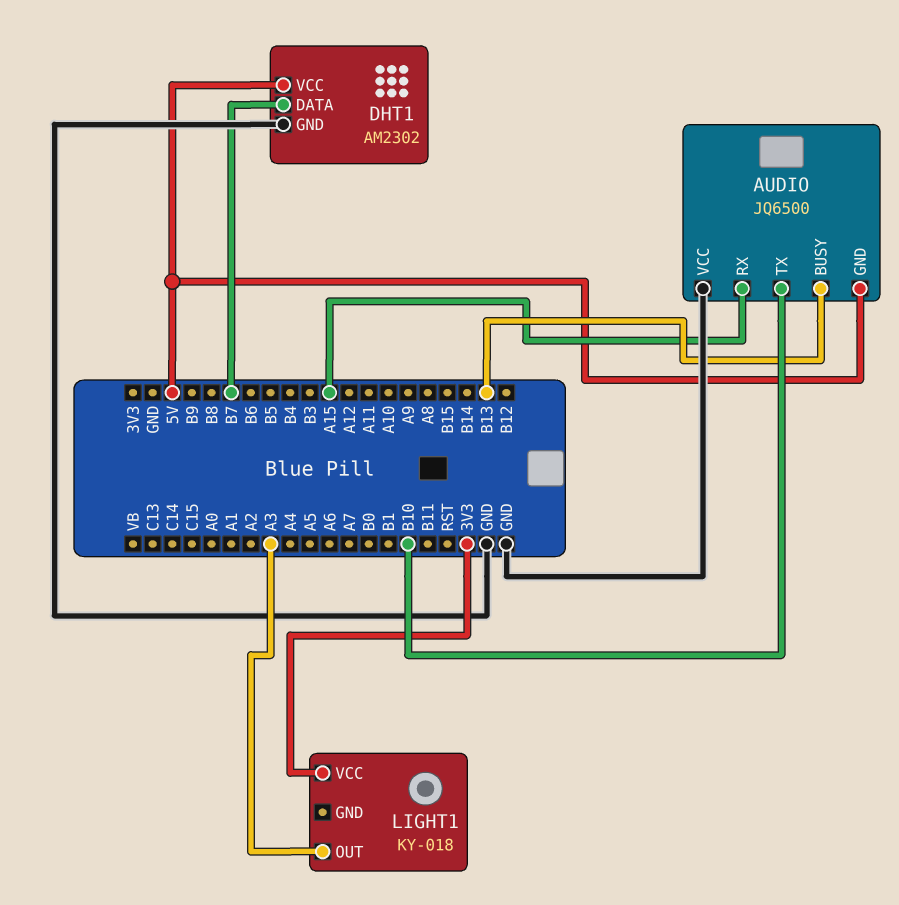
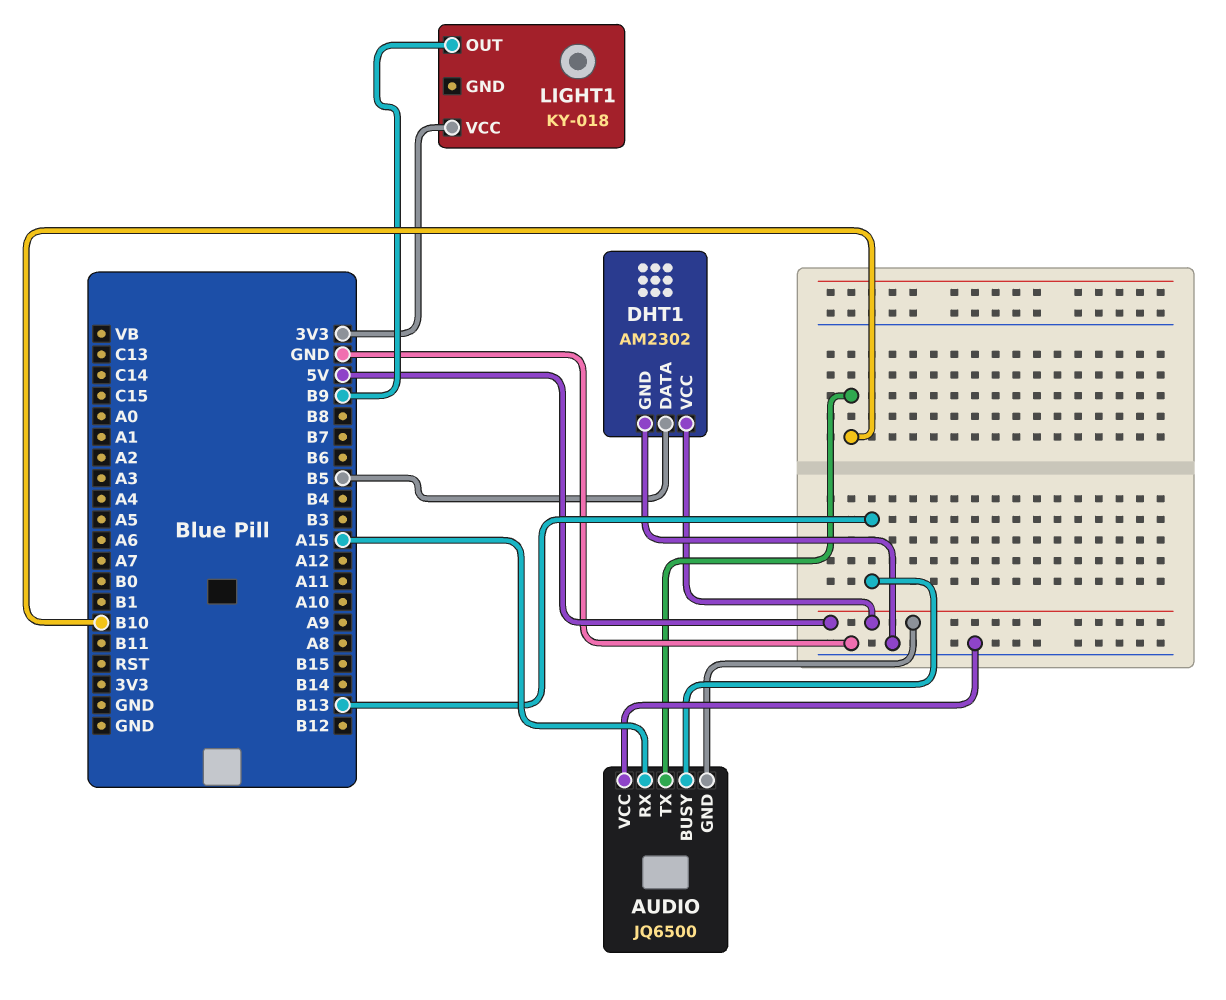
DHT1 pin DATA: B7 -> B5
LIGHT1 pin OUT: A3 -> B9

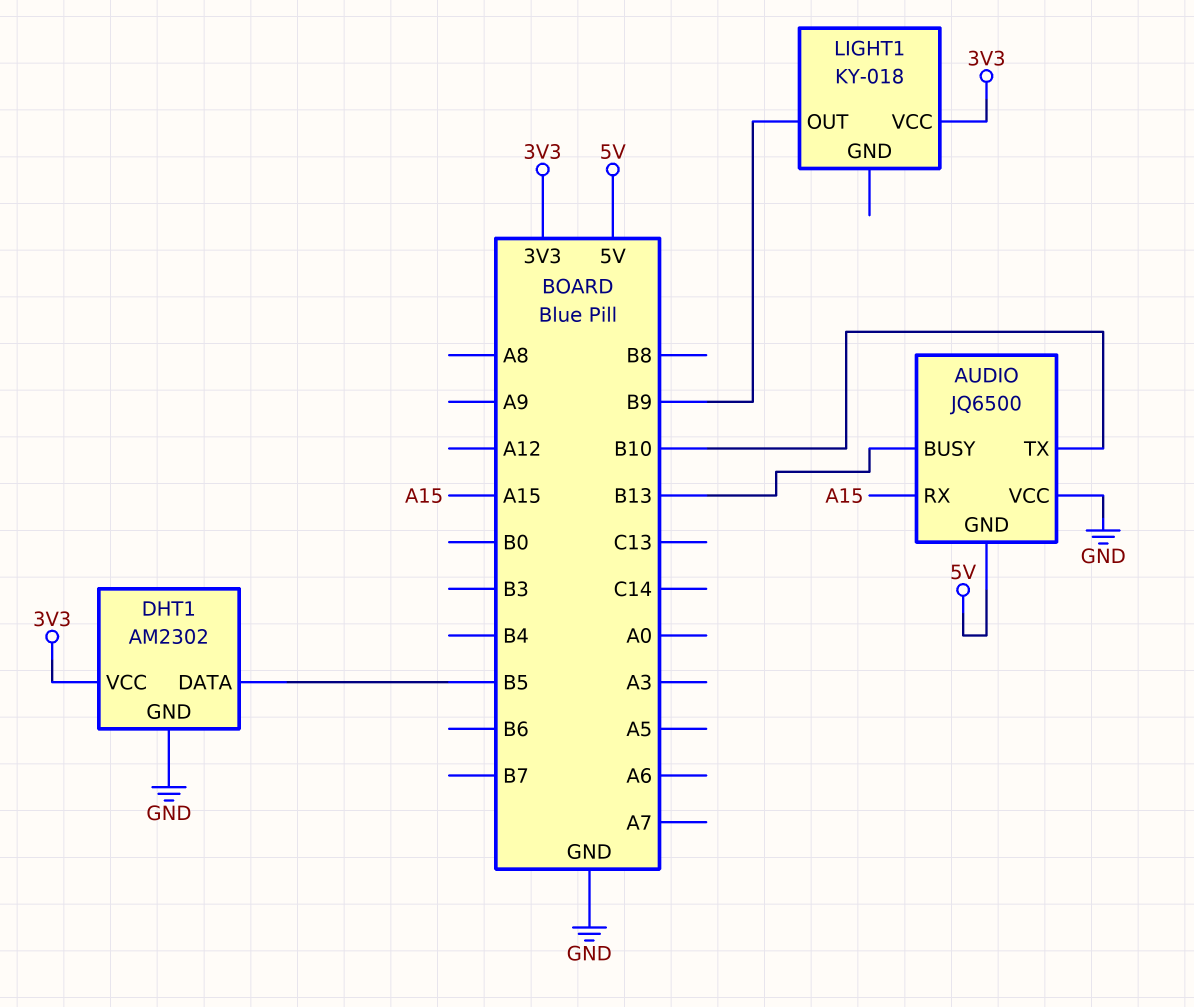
DHT1 pin VCC: 5V -> 3V3

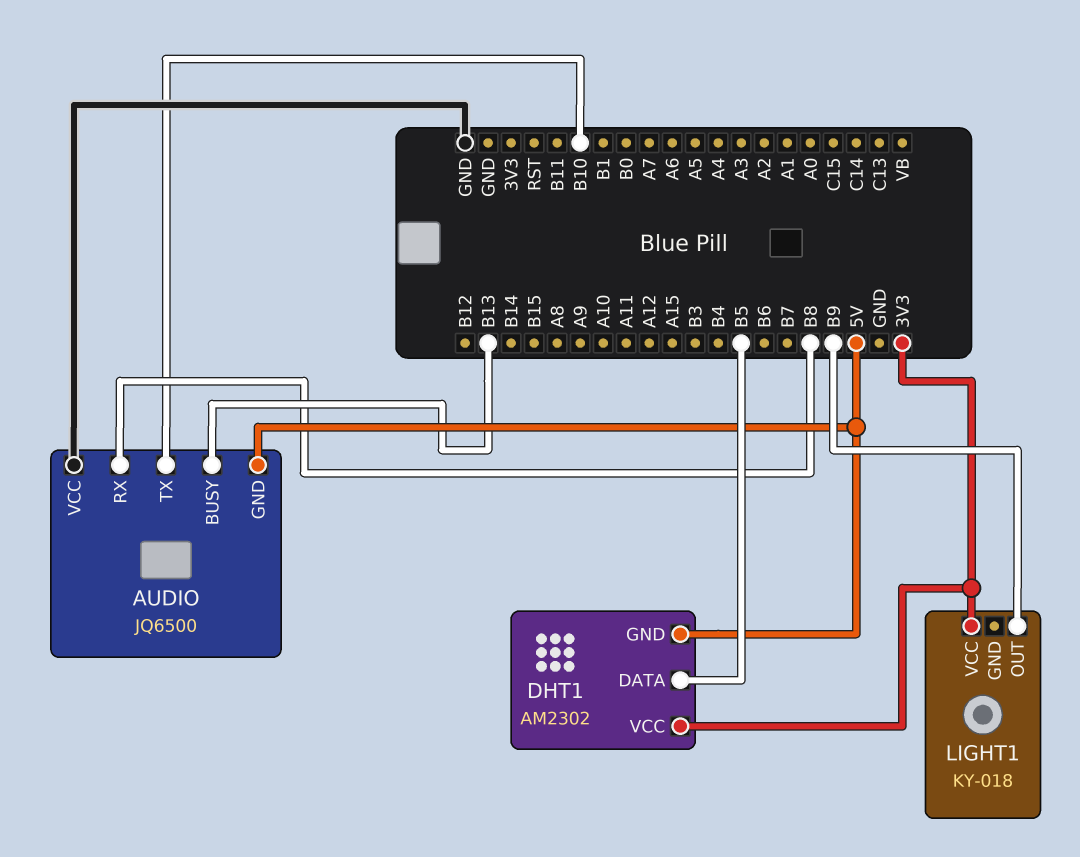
AUDIO pin RX: A15 -> B8
DHT1 pin GND: GND -> 5V

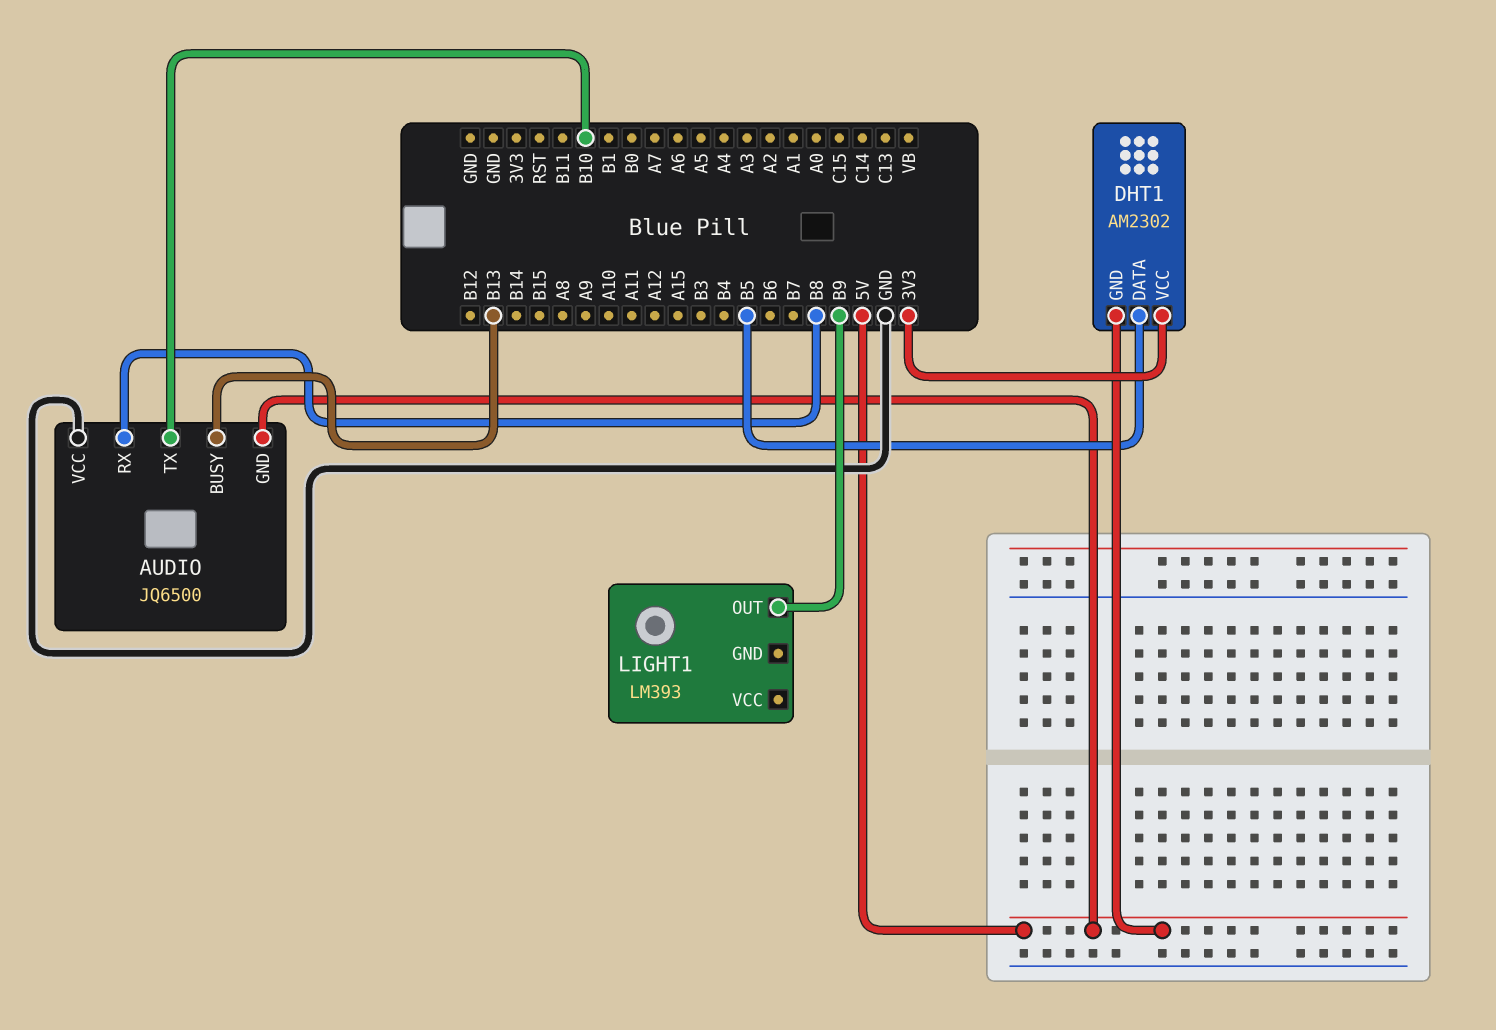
LIGHT1: KY-018 -> LM393
LIGHT1 pin VCC: 3V3 -> none

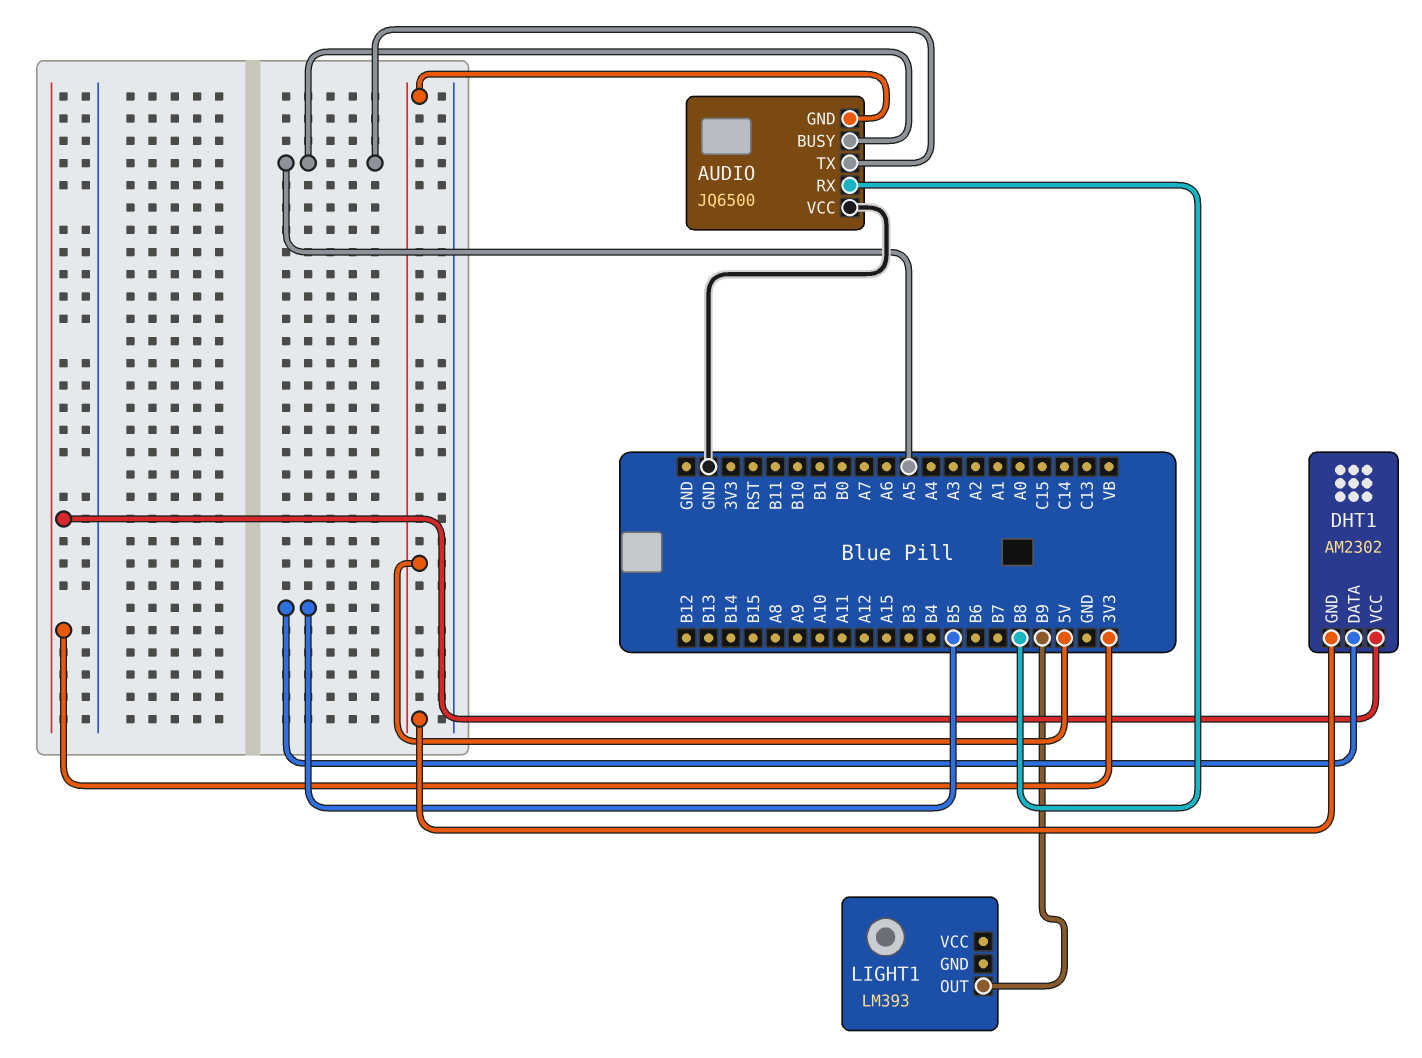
AUDIO pin BUSY: B13 -> A5
AUDIO pin TX: B10 -> A5

